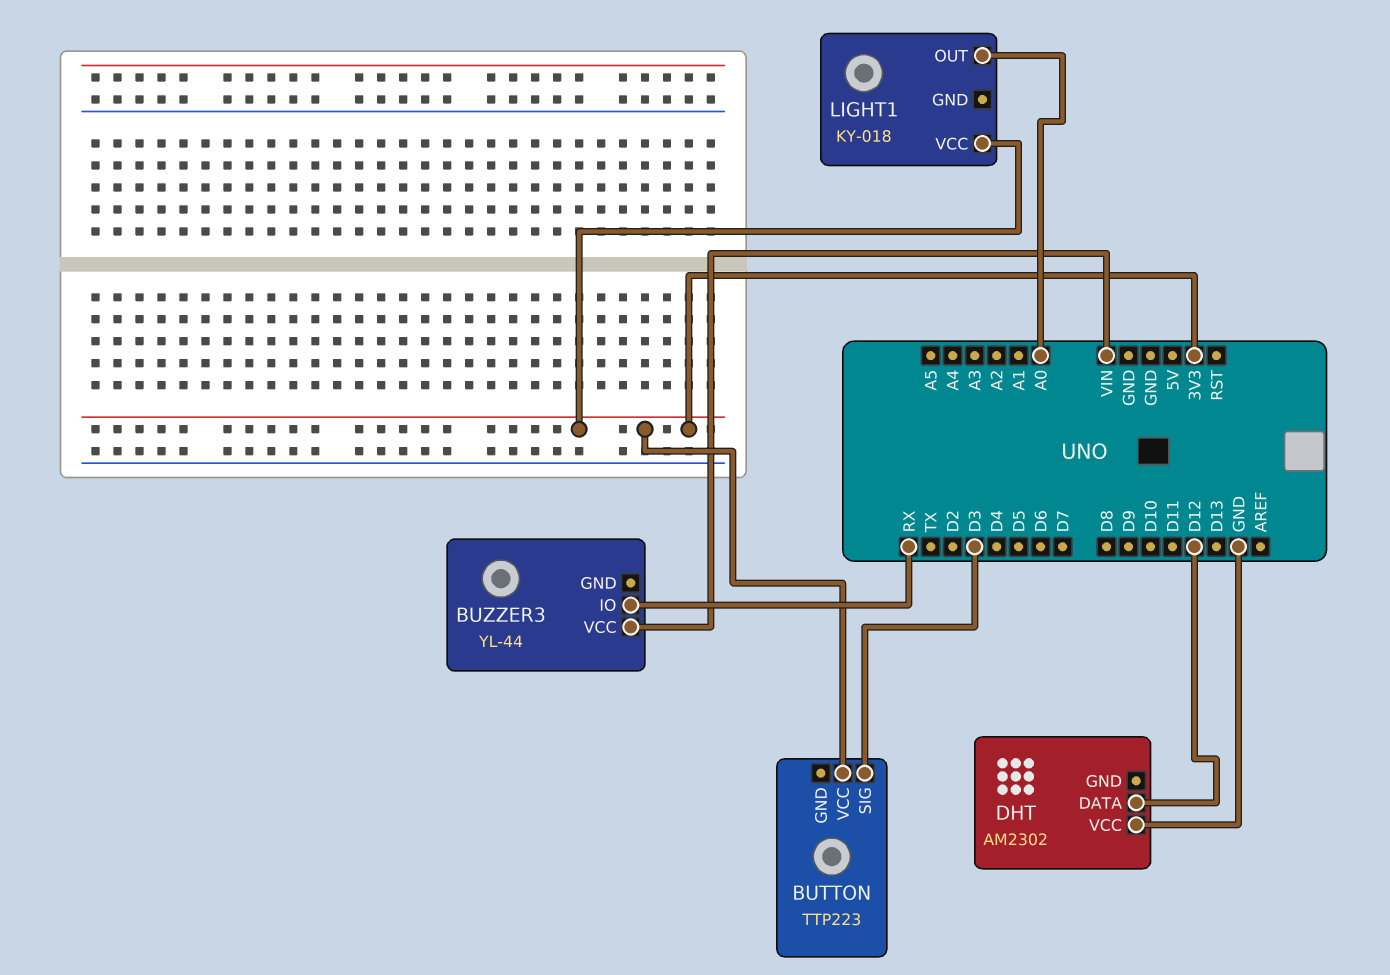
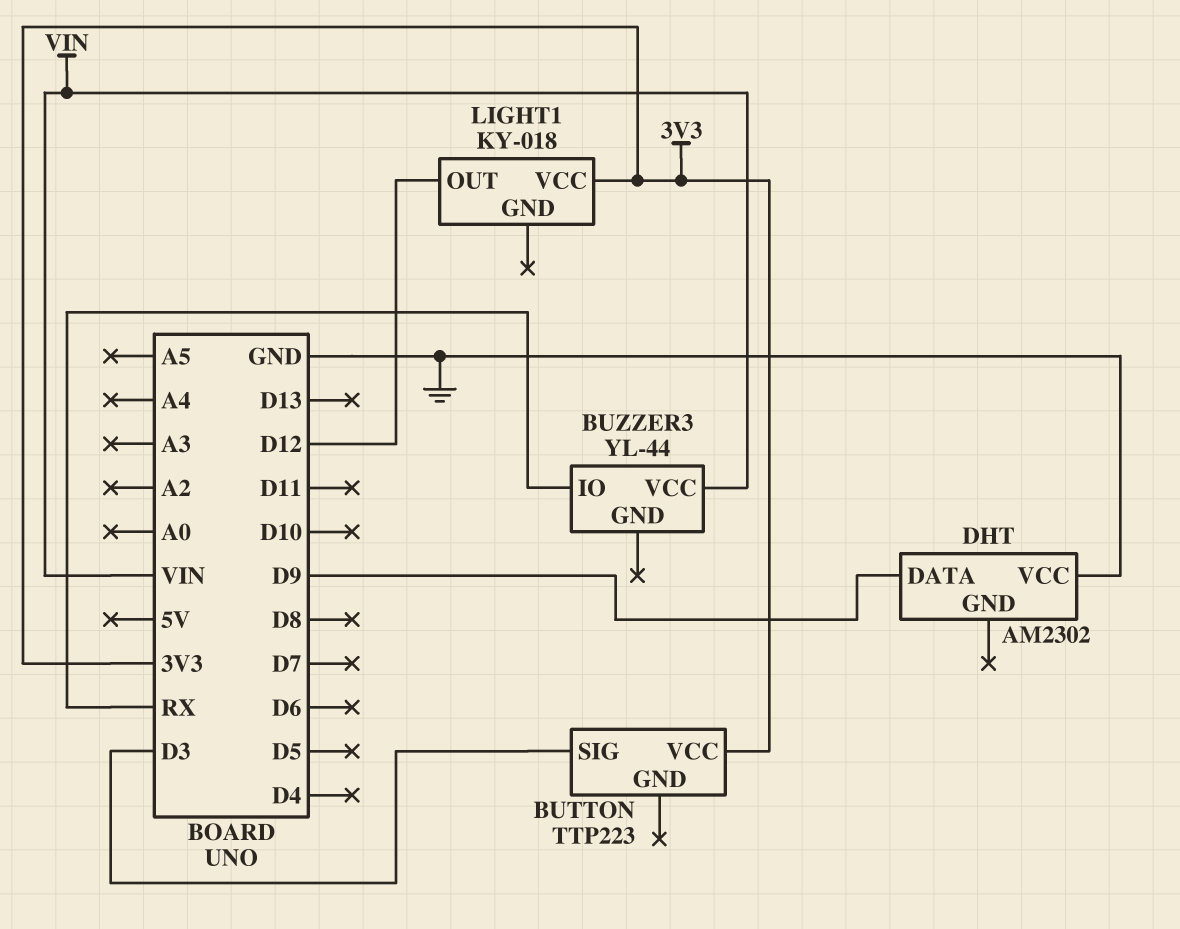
DHT pin DATA: D12 -> D9
LIGHT1 pin OUT: A0 -> D12

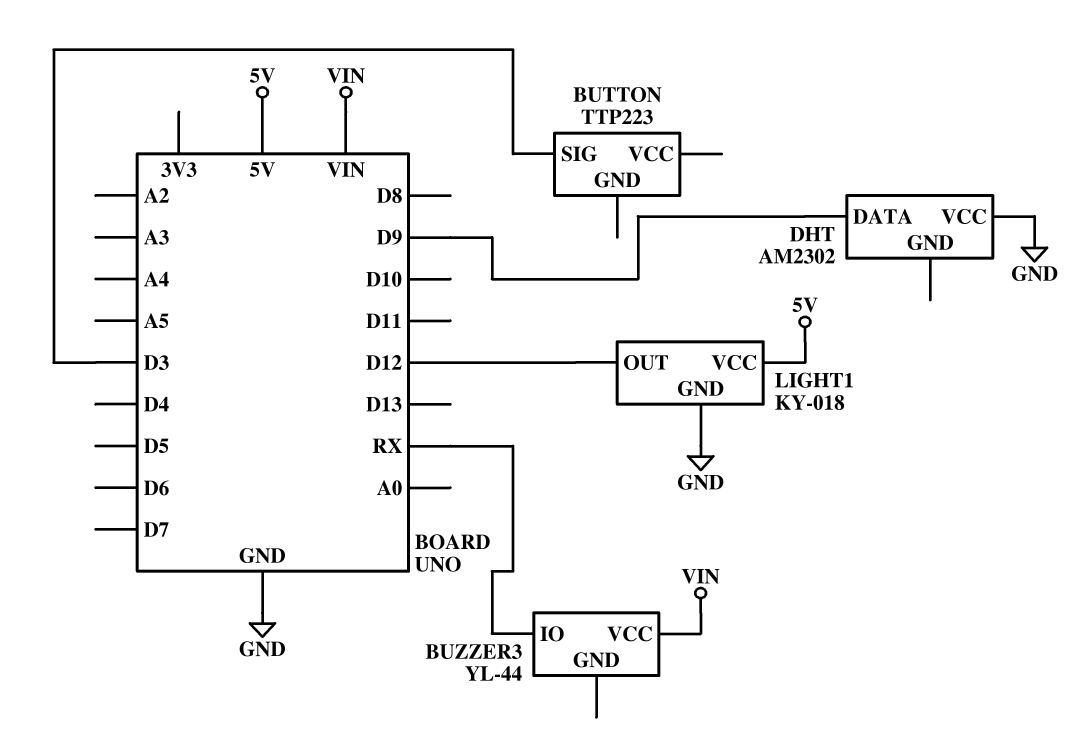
BUTTON pin VCC: 3V3 -> none
LIGHT1 pin GND: none -> GND
LIGHT1 pin VCC: 3V3 -> 5V

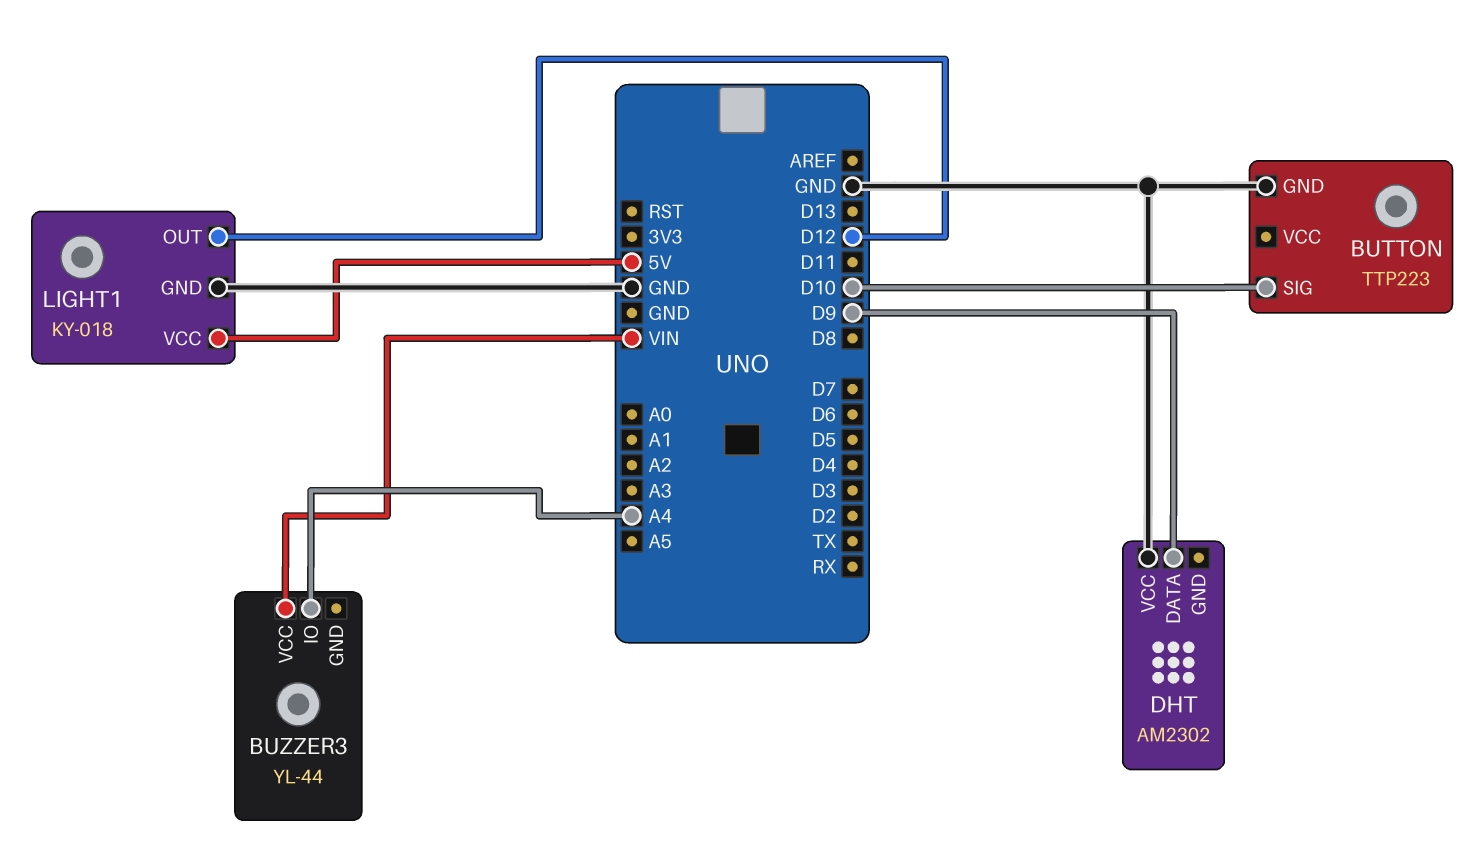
BUTTON pin GND: none -> GND
BUTTON pin SIG: D3 -> D10
BUZZER3 pin IO: RX -> A4

